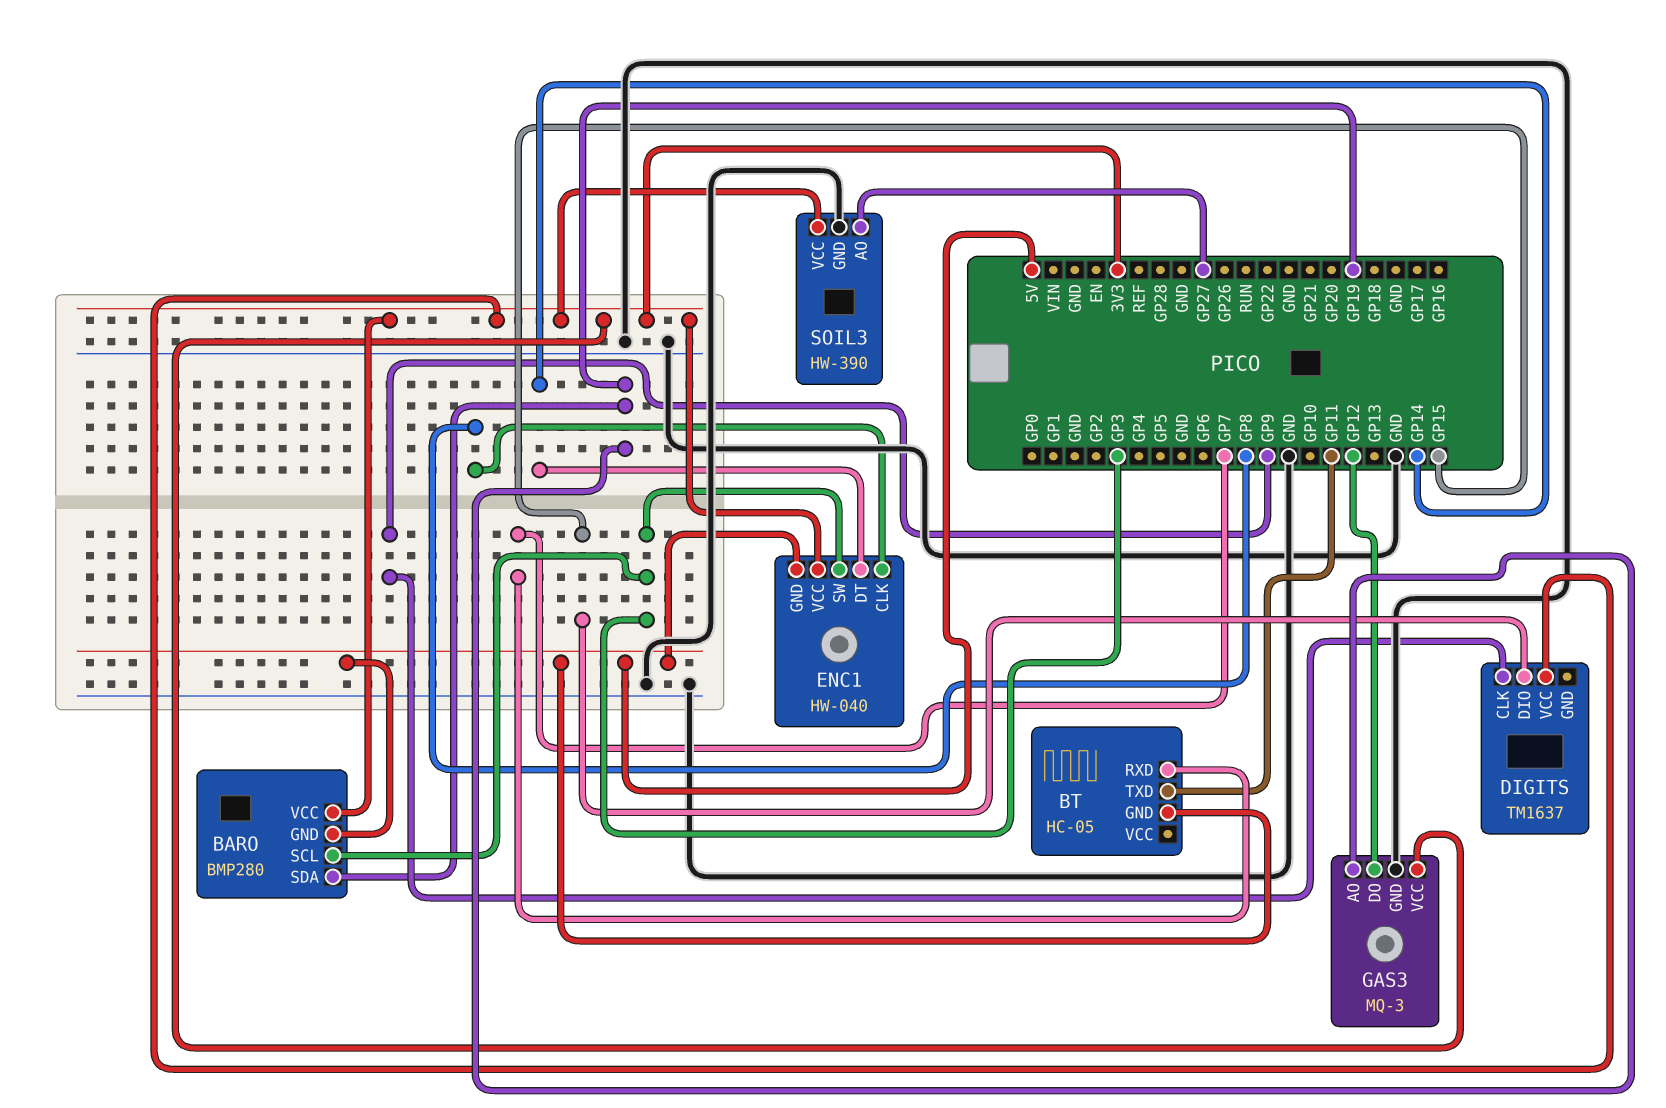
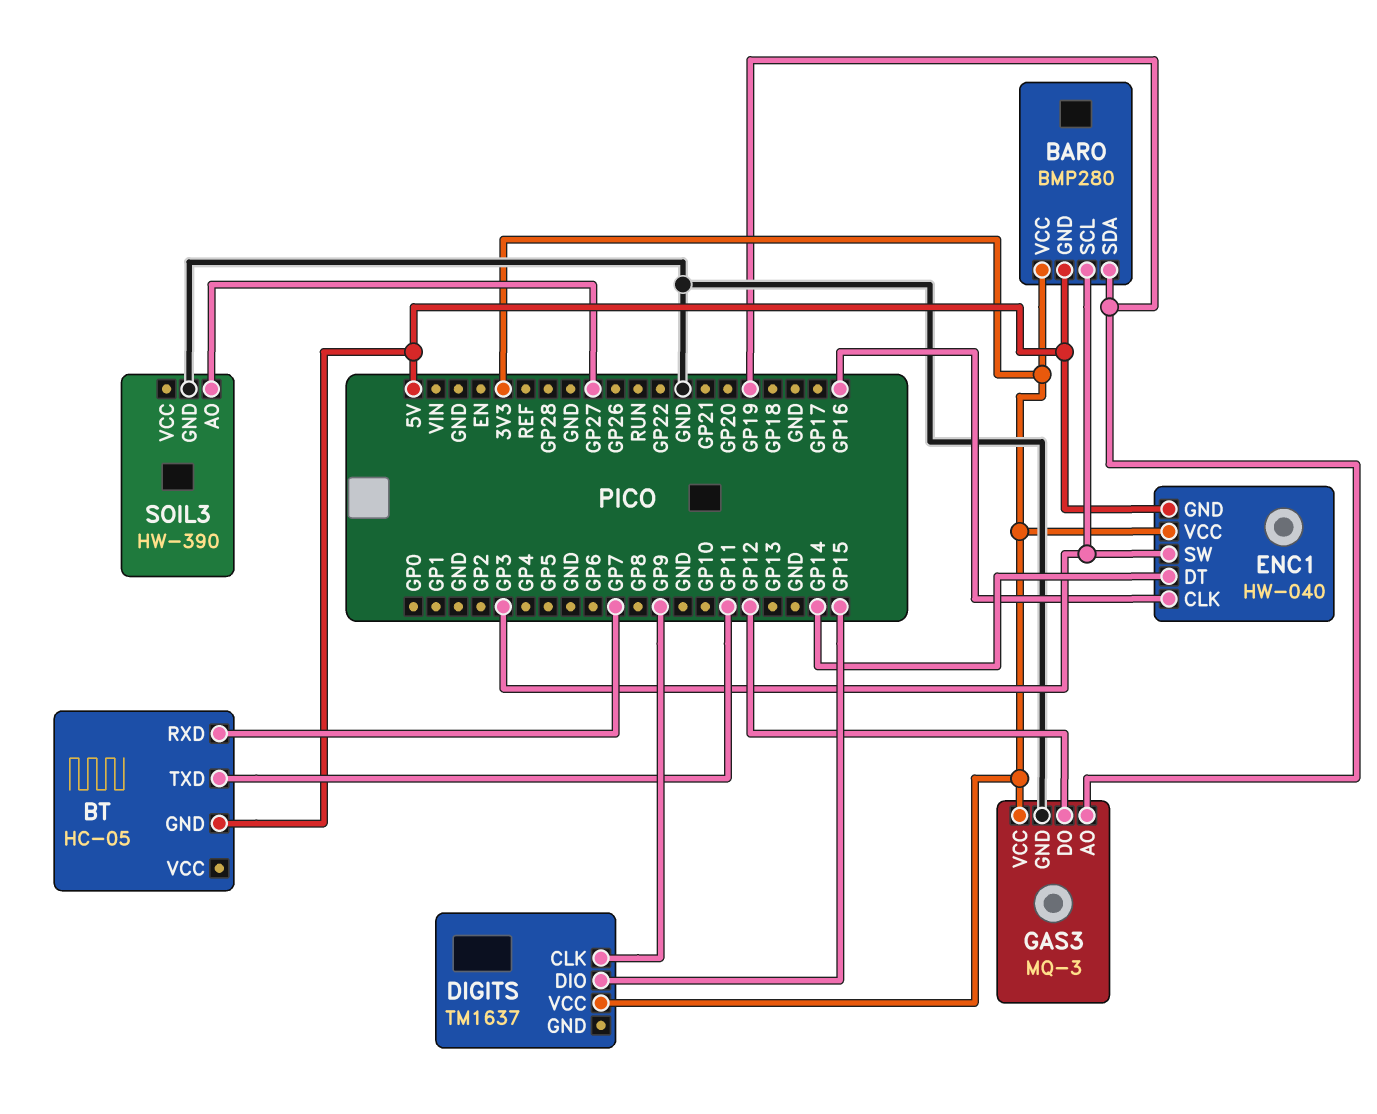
ENC1 pin CLK: GP8 -> GP16
SOIL3 pin VCC: 3V3 -> none

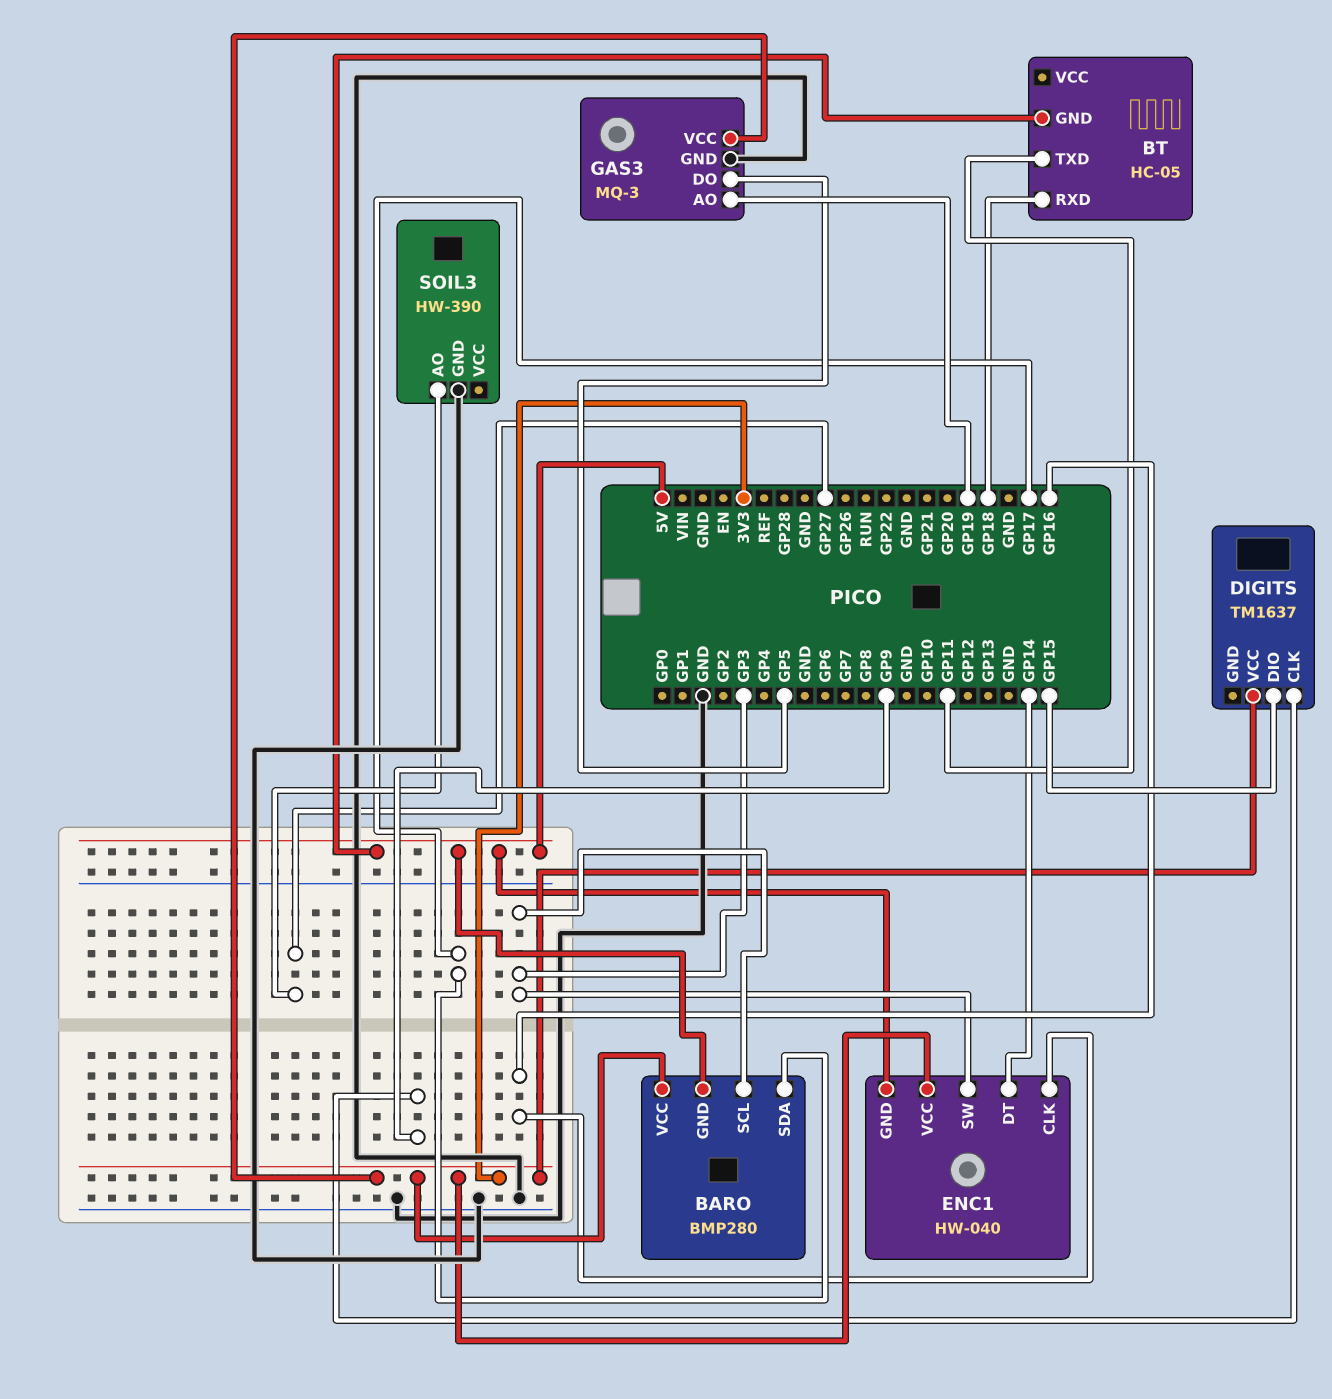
BARO pin SDA: GP19 -> GP17
BT pin RXD: GP7 -> GP18
GAS3 pin DO: GP12 -> GP5

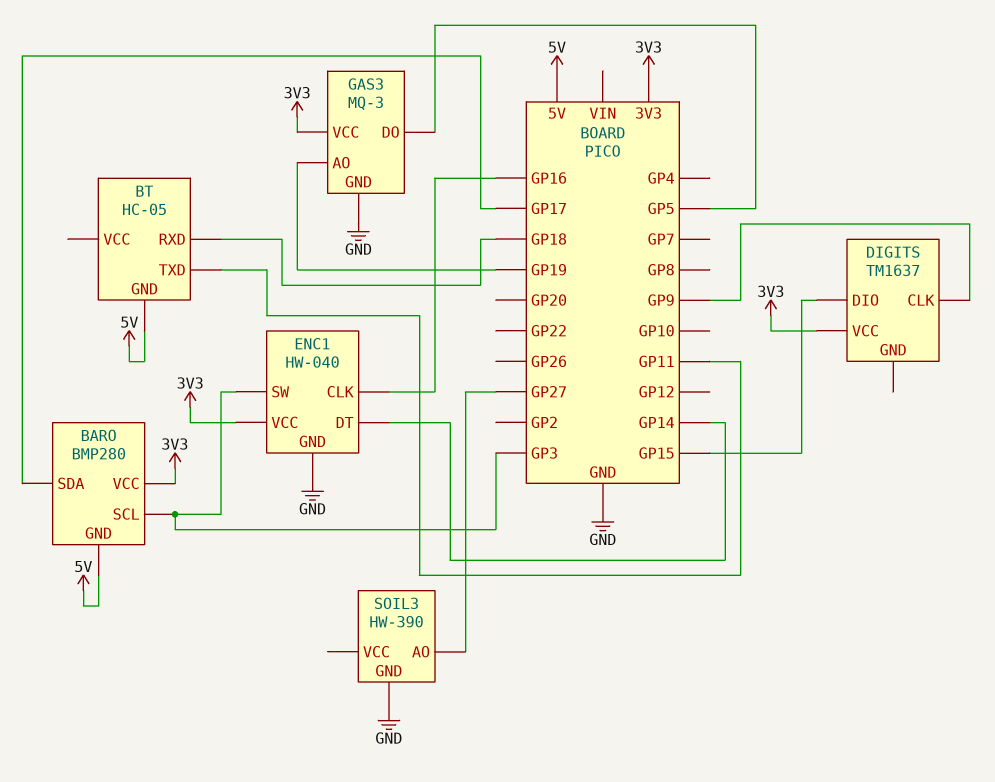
ENC1 pin GND: 5V -> GND

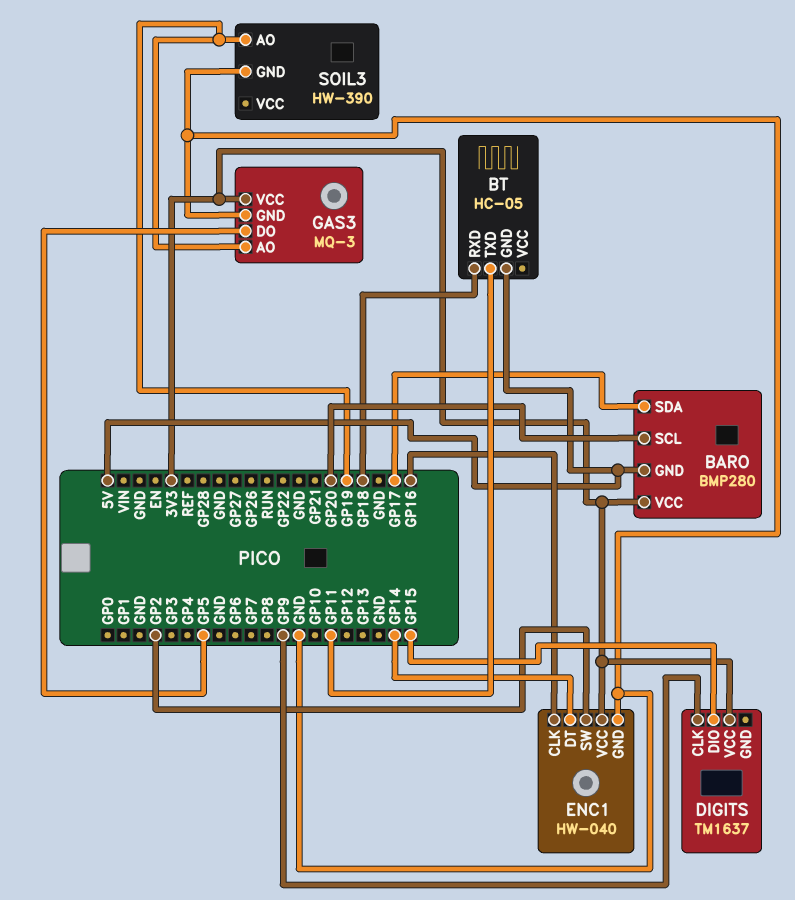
BARO pin SCL: GP3 -> GP20
ENC1 pin SW: GP3 -> GP2
SOIL3 pin AO: GP27 -> GP19

